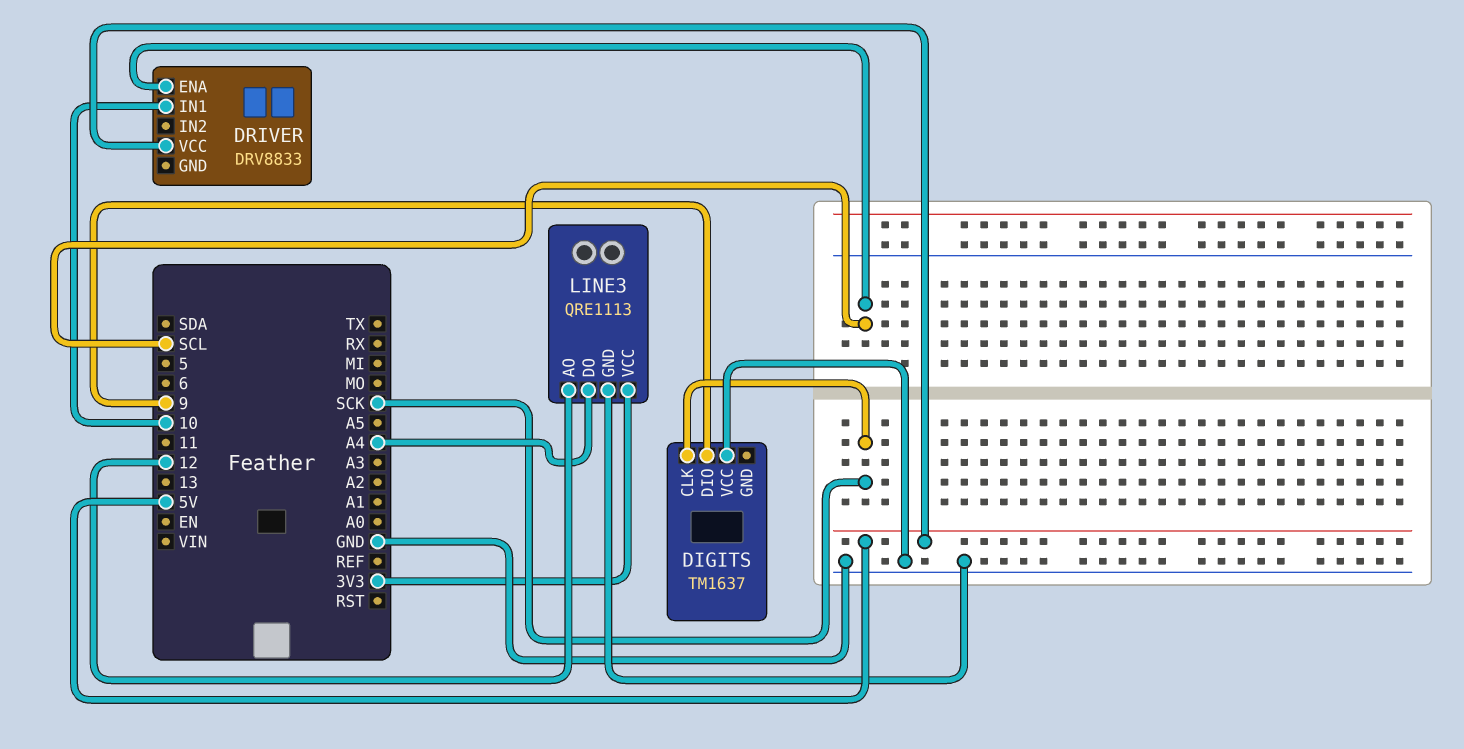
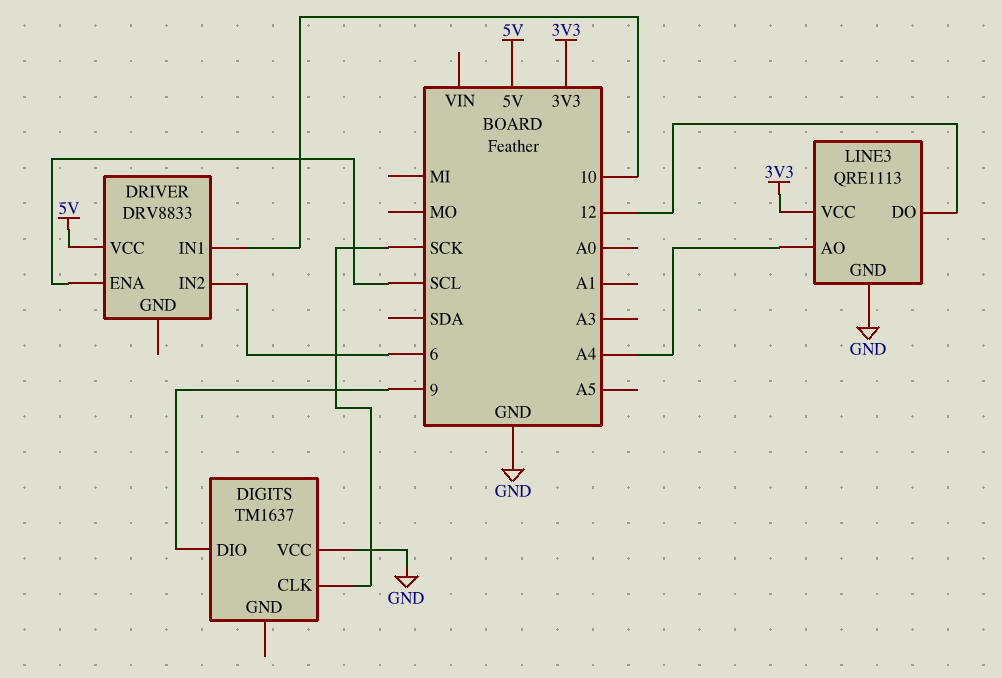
DRIVER pin IN2: none -> 6
LINE3 pin AO: 12 -> A4
LINE3 pin DO: A4 -> 12

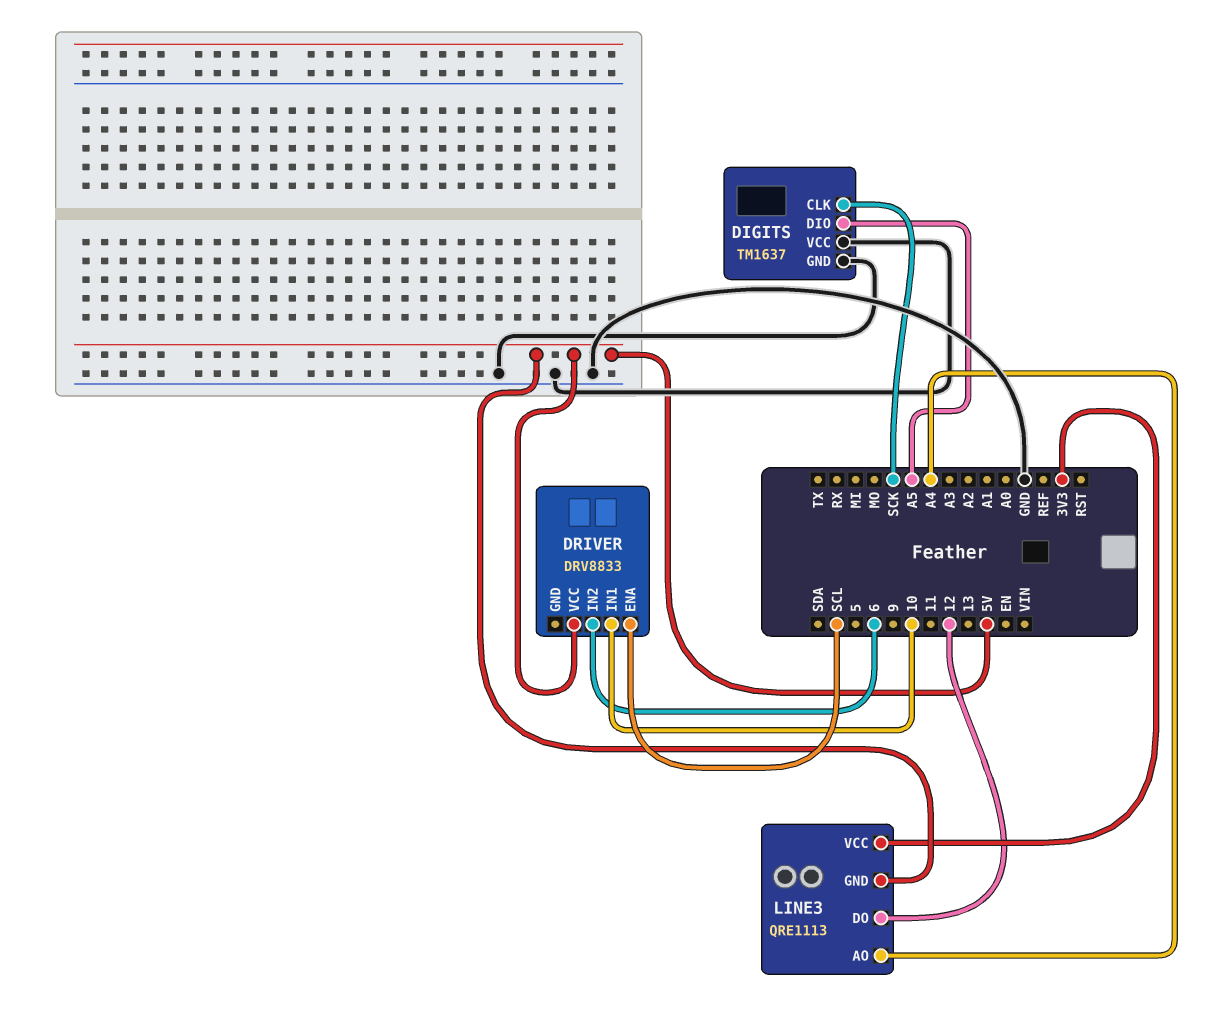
DIGITS pin DIO: 9 -> A5
DIGITS pin GND: none -> GND
LINE3 pin GND: GND -> 5V

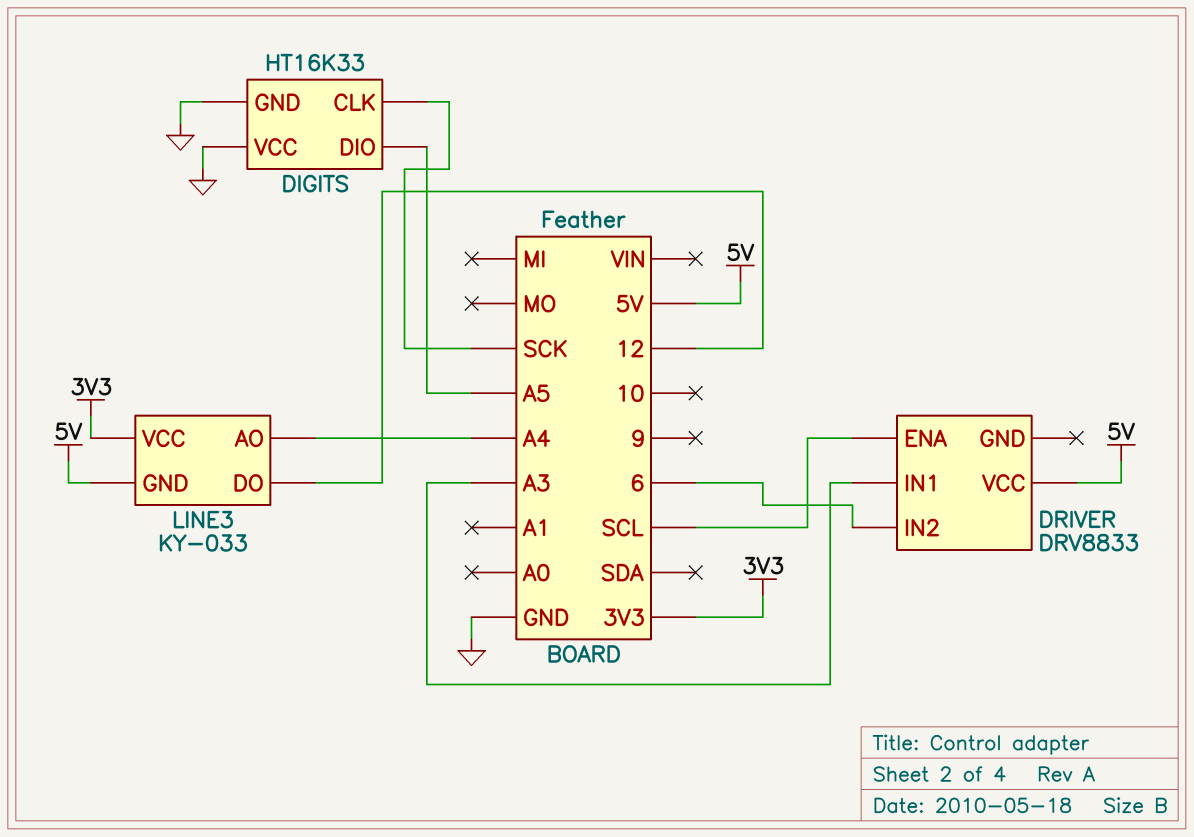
DIGITS: TM1637 -> HT16K33
DRIVER pin IN1: 10 -> A3
LINE3: QRE1113 -> KY-033

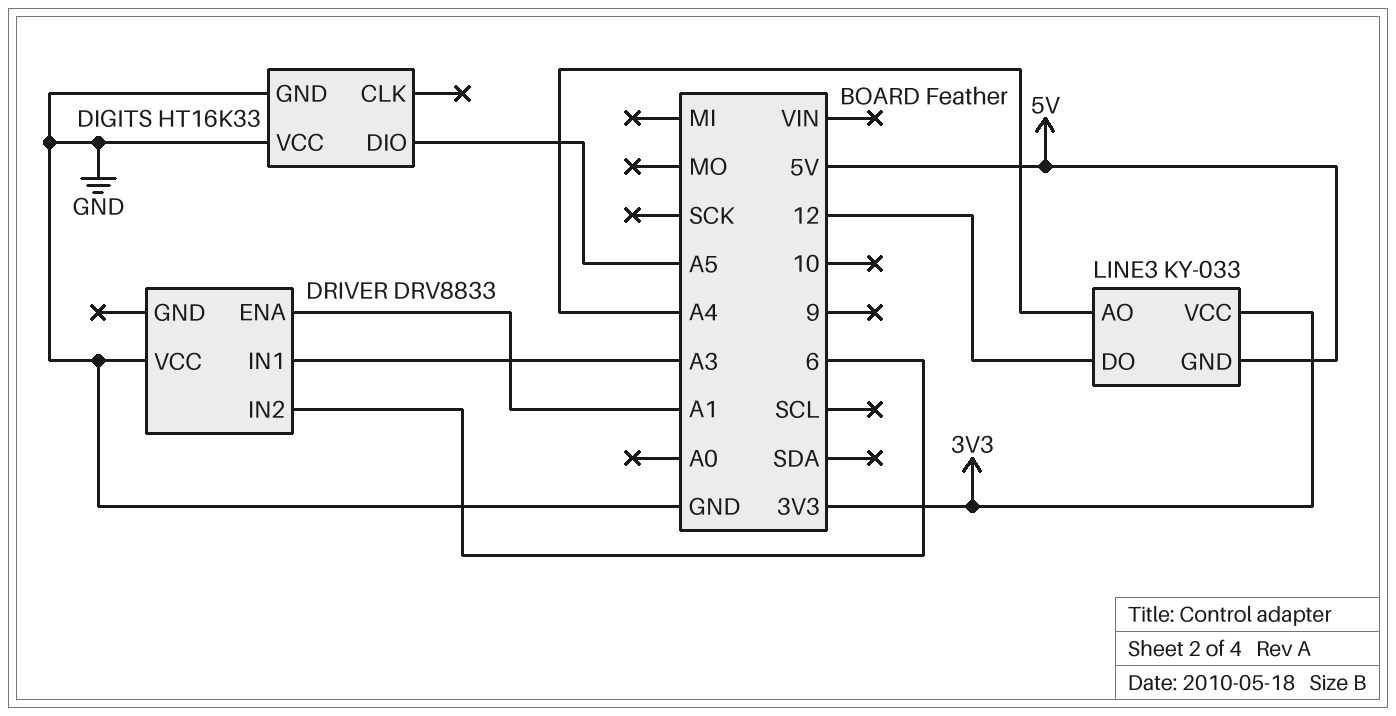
DIGITS pin CLK: SCK -> none
DRIVER pin ENA: SCL -> A1
DRIVER pin VCC: 5V -> GND

